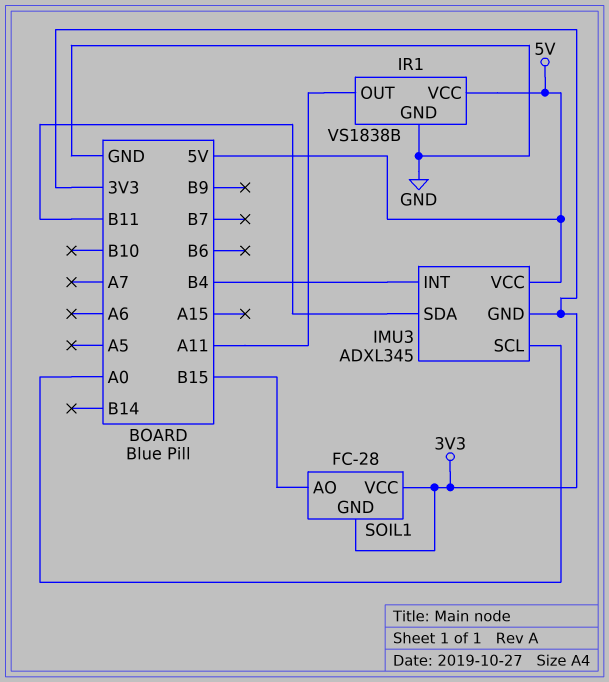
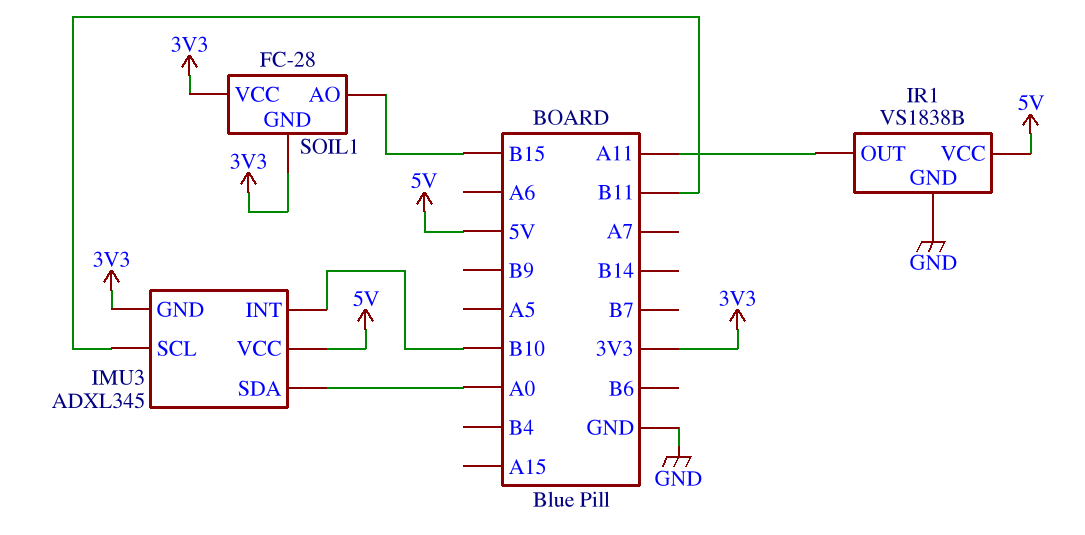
IMU3 pin INT: B4 -> B10
IMU3 pin SCL: A0 -> B11
IMU3 pin SDA: B11 -> A0

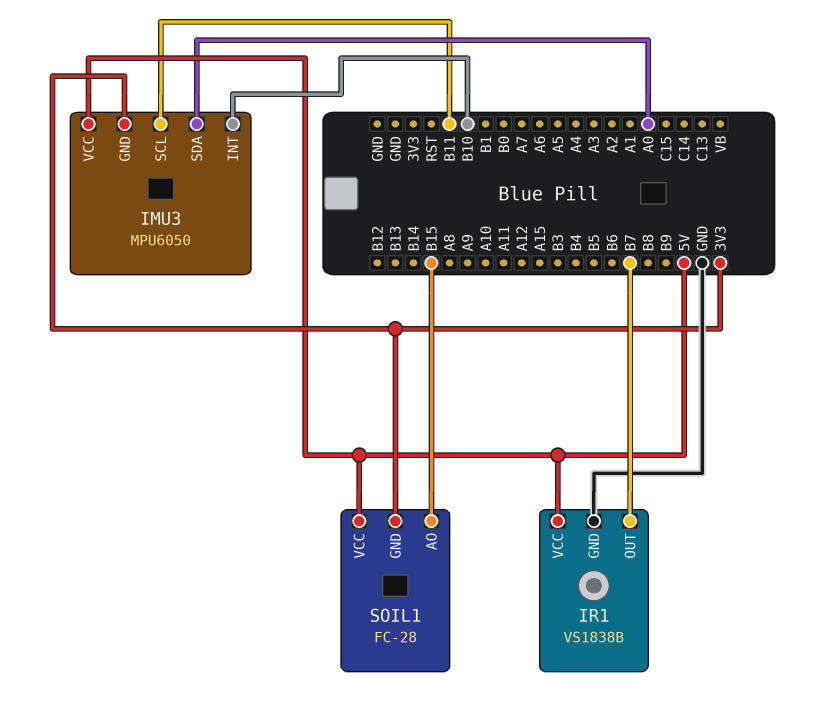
IMU3: ADXL345 -> MPU6050
IR1 pin OUT: A11 -> B7
SOIL1 pin VCC: 3V3 -> 5V

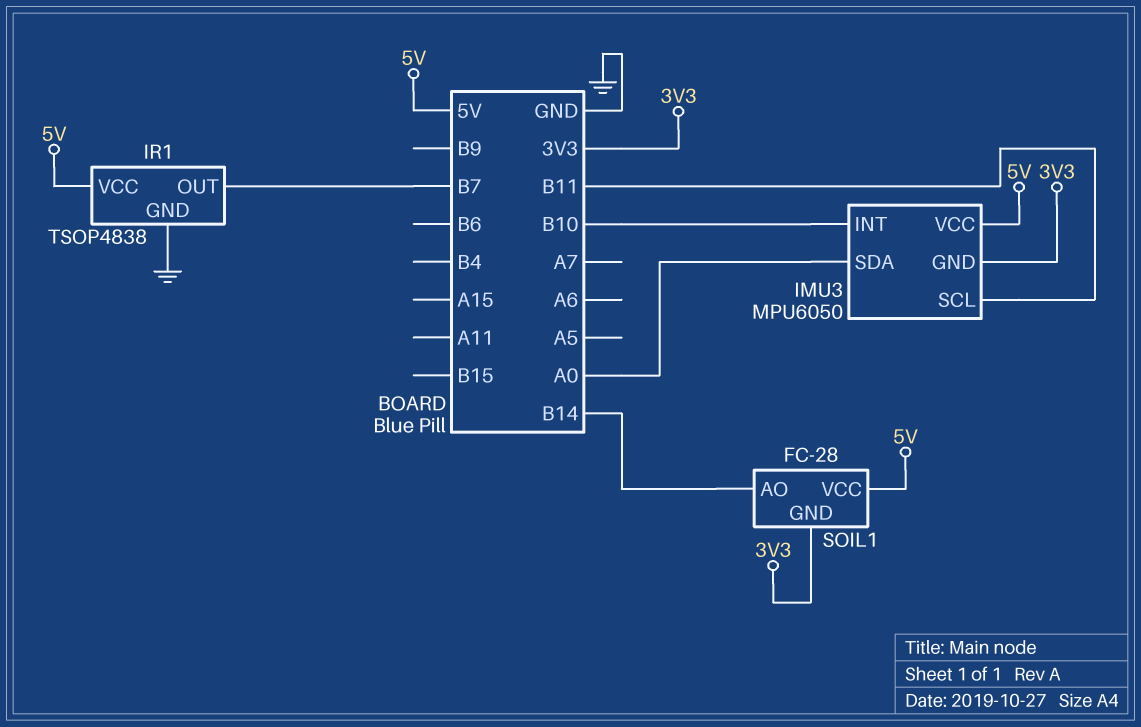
IR1: VS1838B -> TSOP4838
SOIL1 pin AO: B15 -> B14

